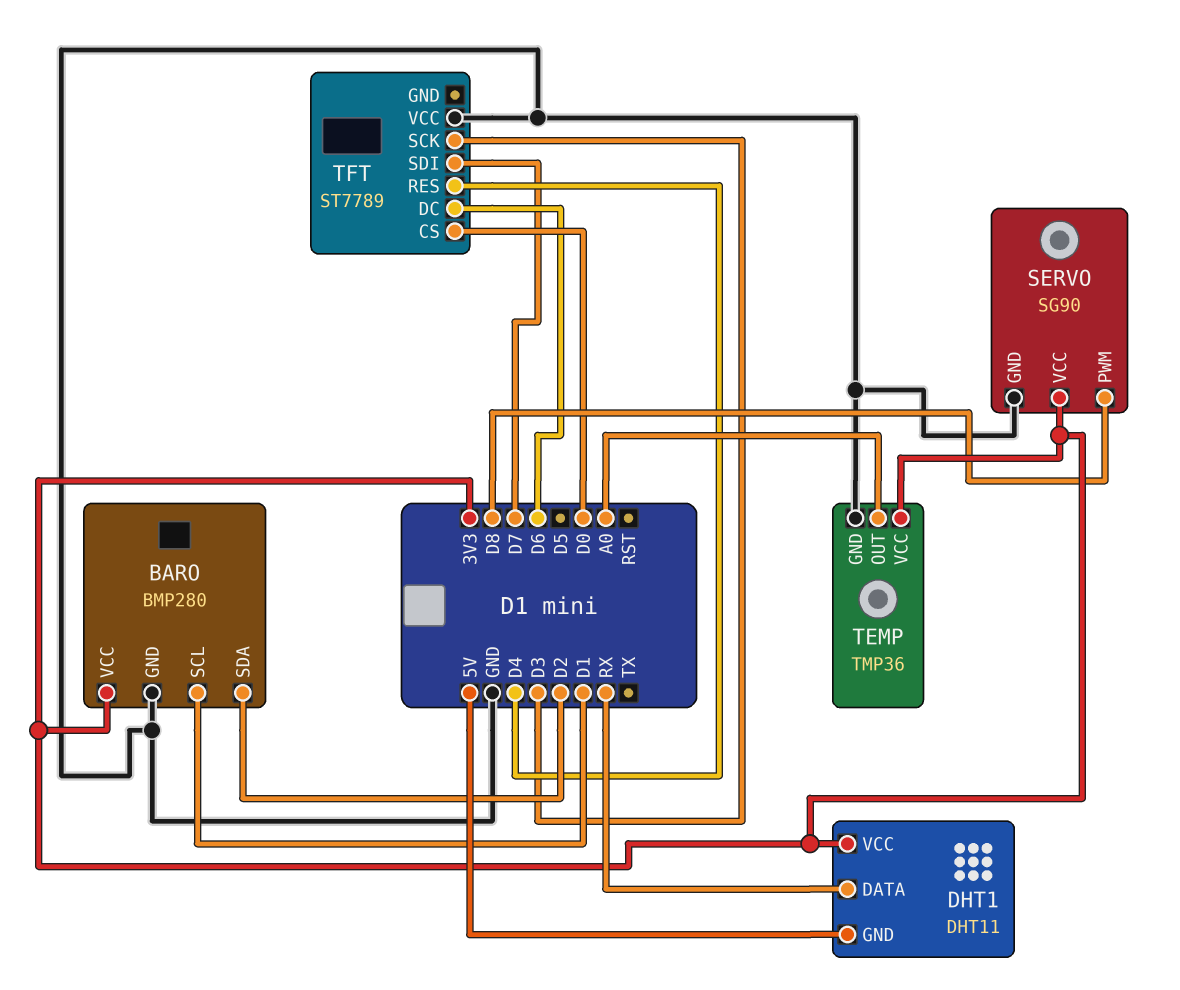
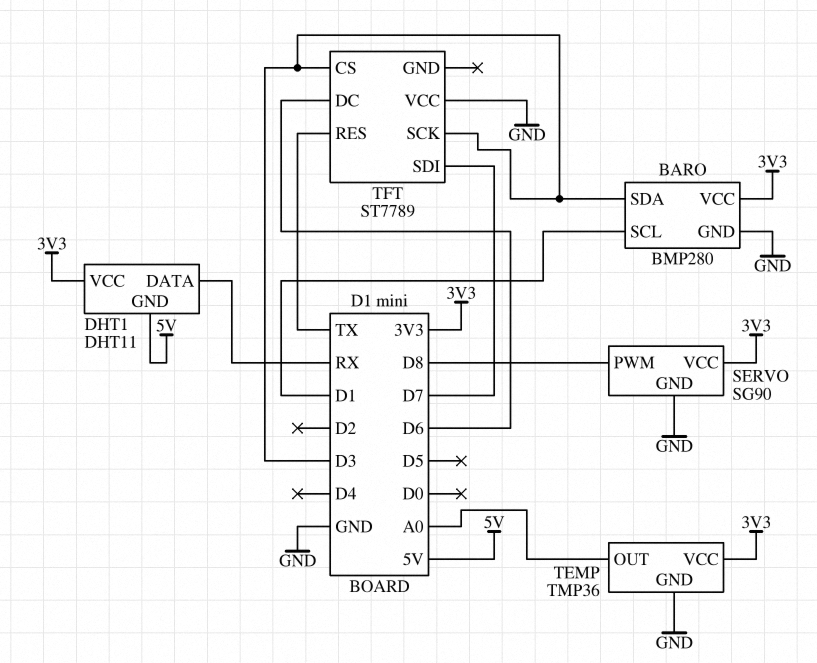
BARO pin SDA: D2 -> D3
TFT pin CS: D0 -> D3
TFT pin RES: D4 -> TX

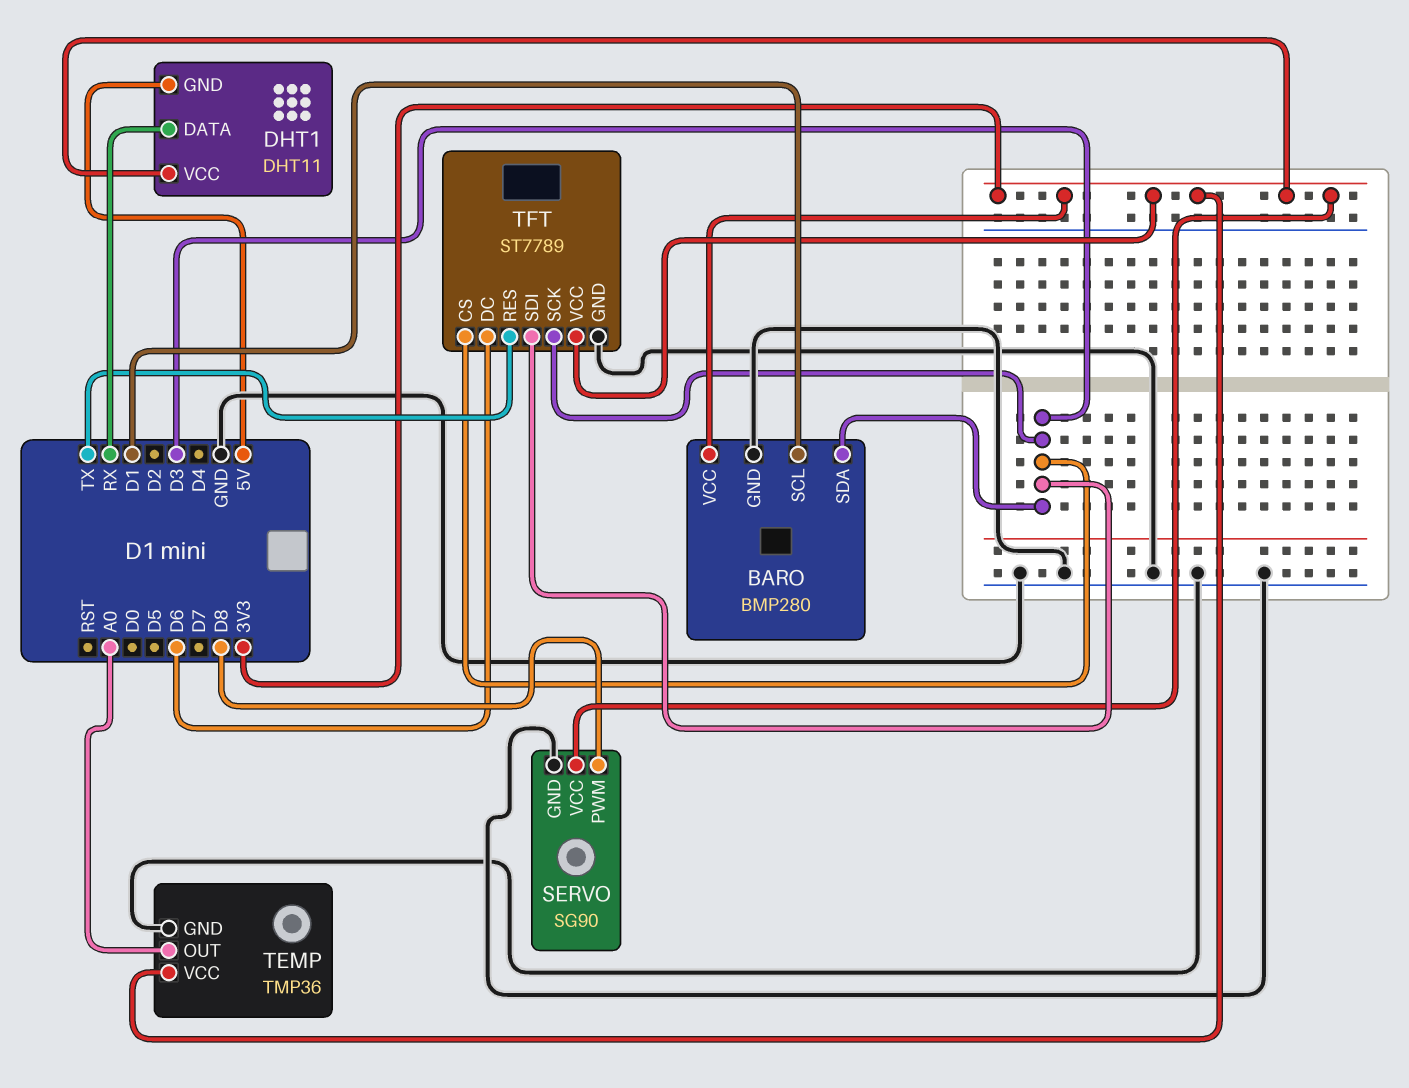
TFT pin GND: none -> GND
TFT pin SDI: D7 -> D3
TFT pin VCC: GND -> 3V3

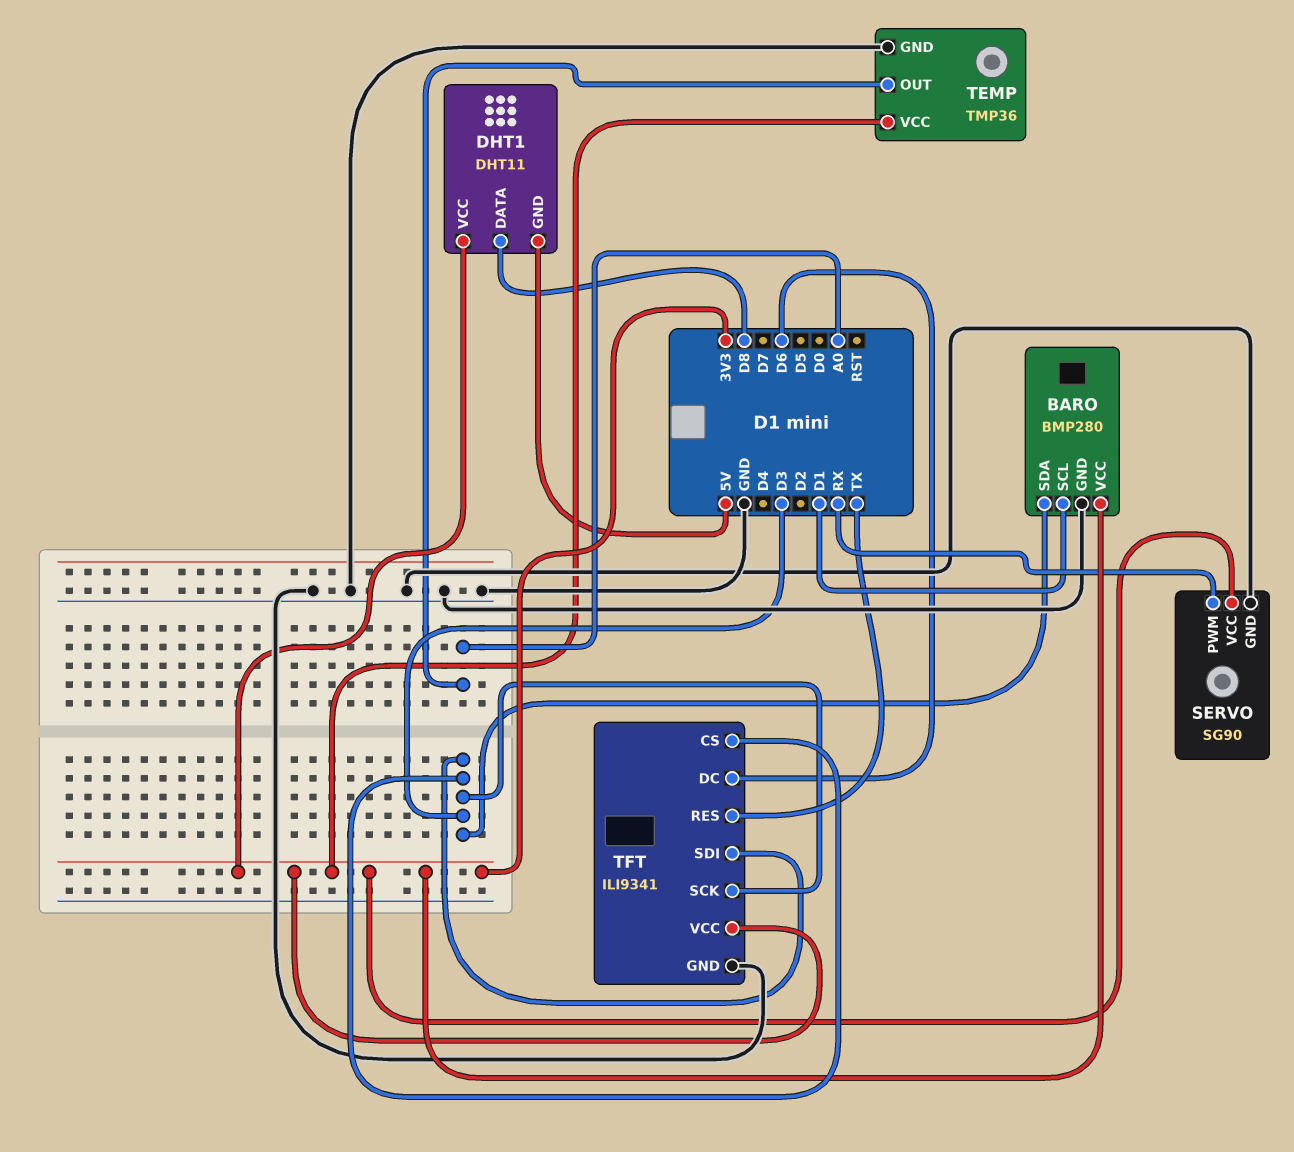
DHT1 pin DATA: RX -> D8
SERVO pin PWM: D8 -> RX
TFT: ST7789 -> ILI9341

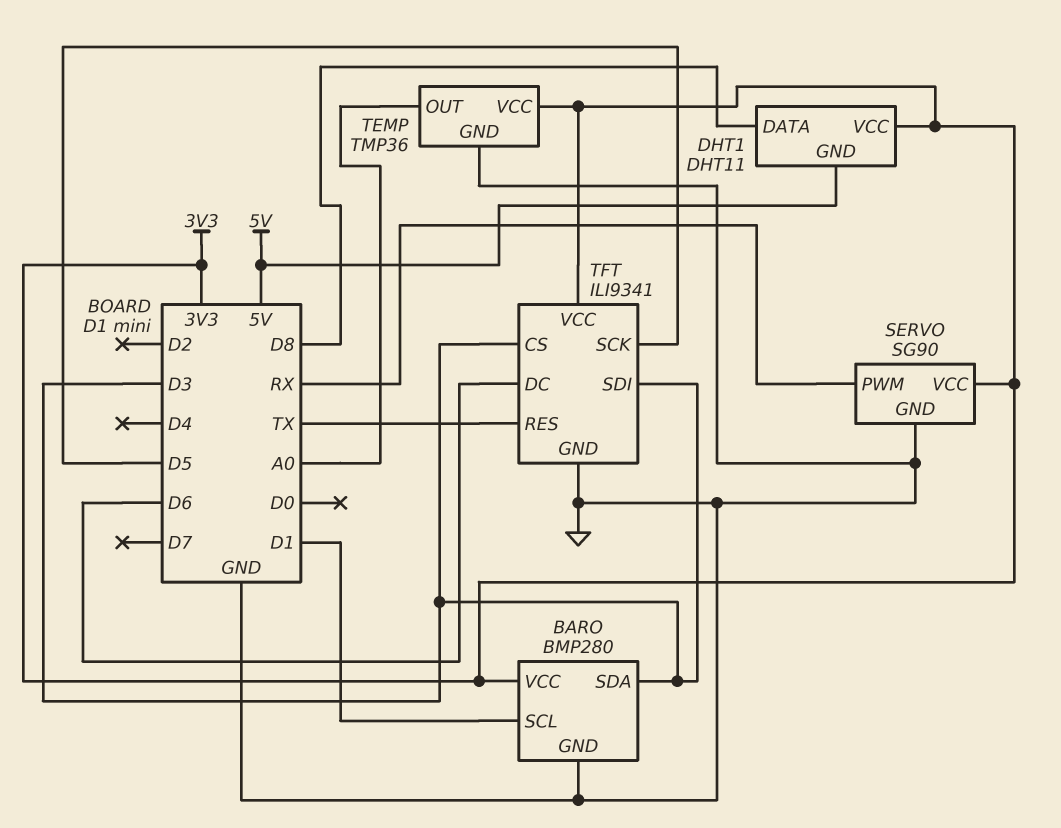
TFT pin SCK: D3 -> D5

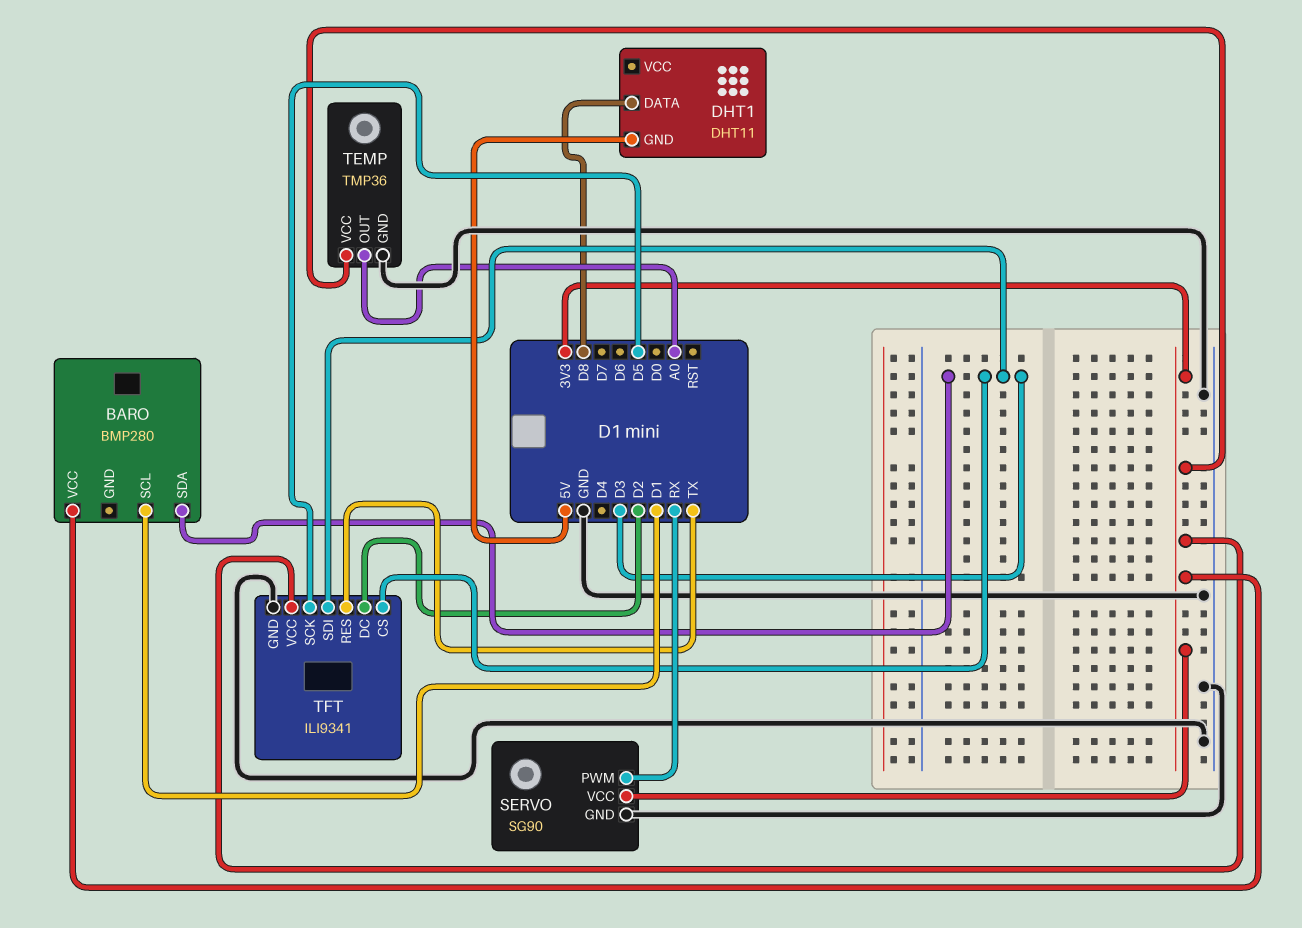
BARO pin GND: GND -> none
DHT1 pin VCC: 3V3 -> none
TFT pin DC: D6 -> D2

